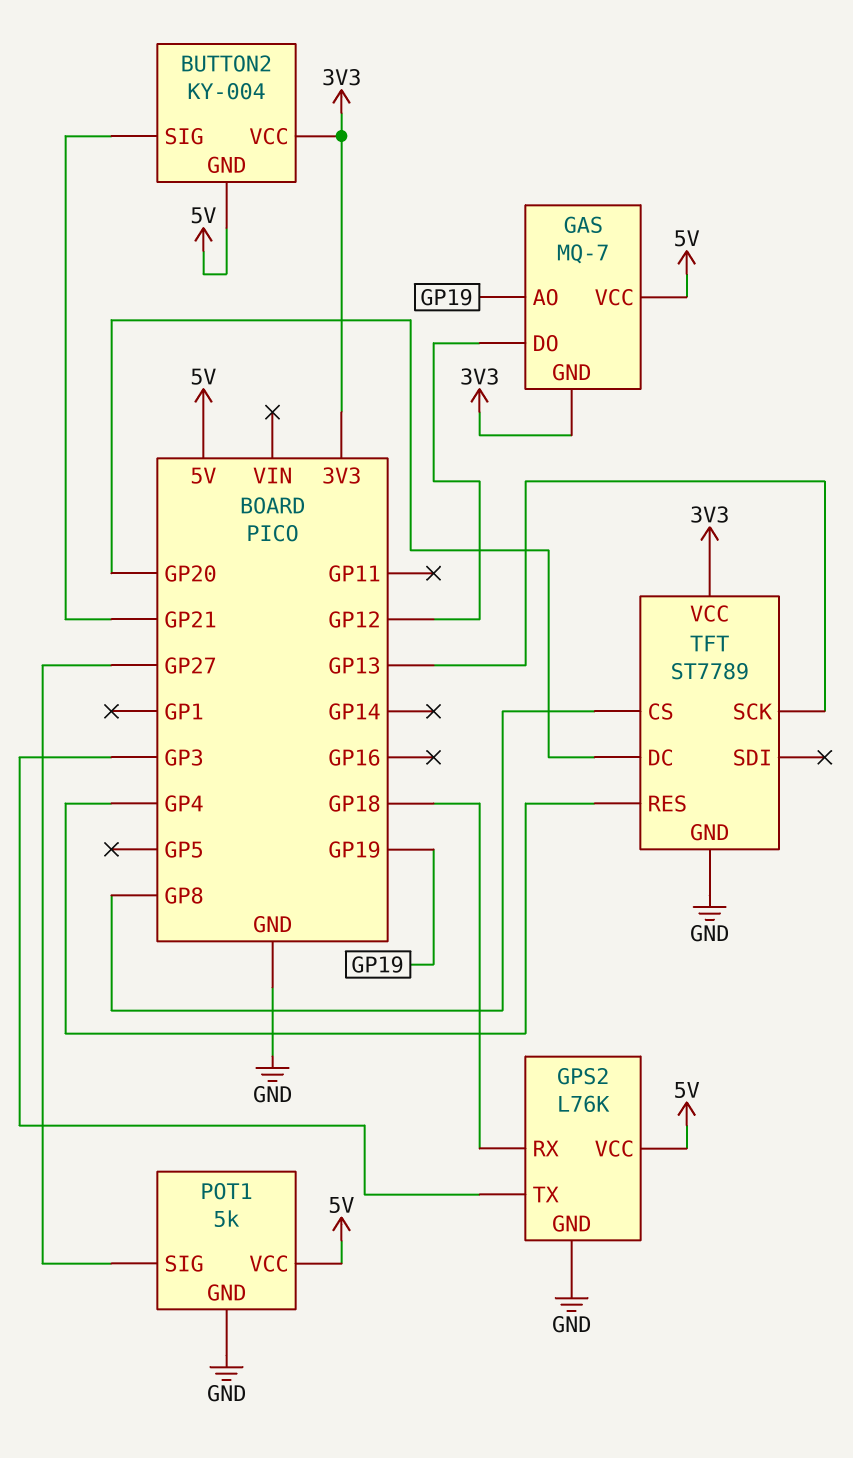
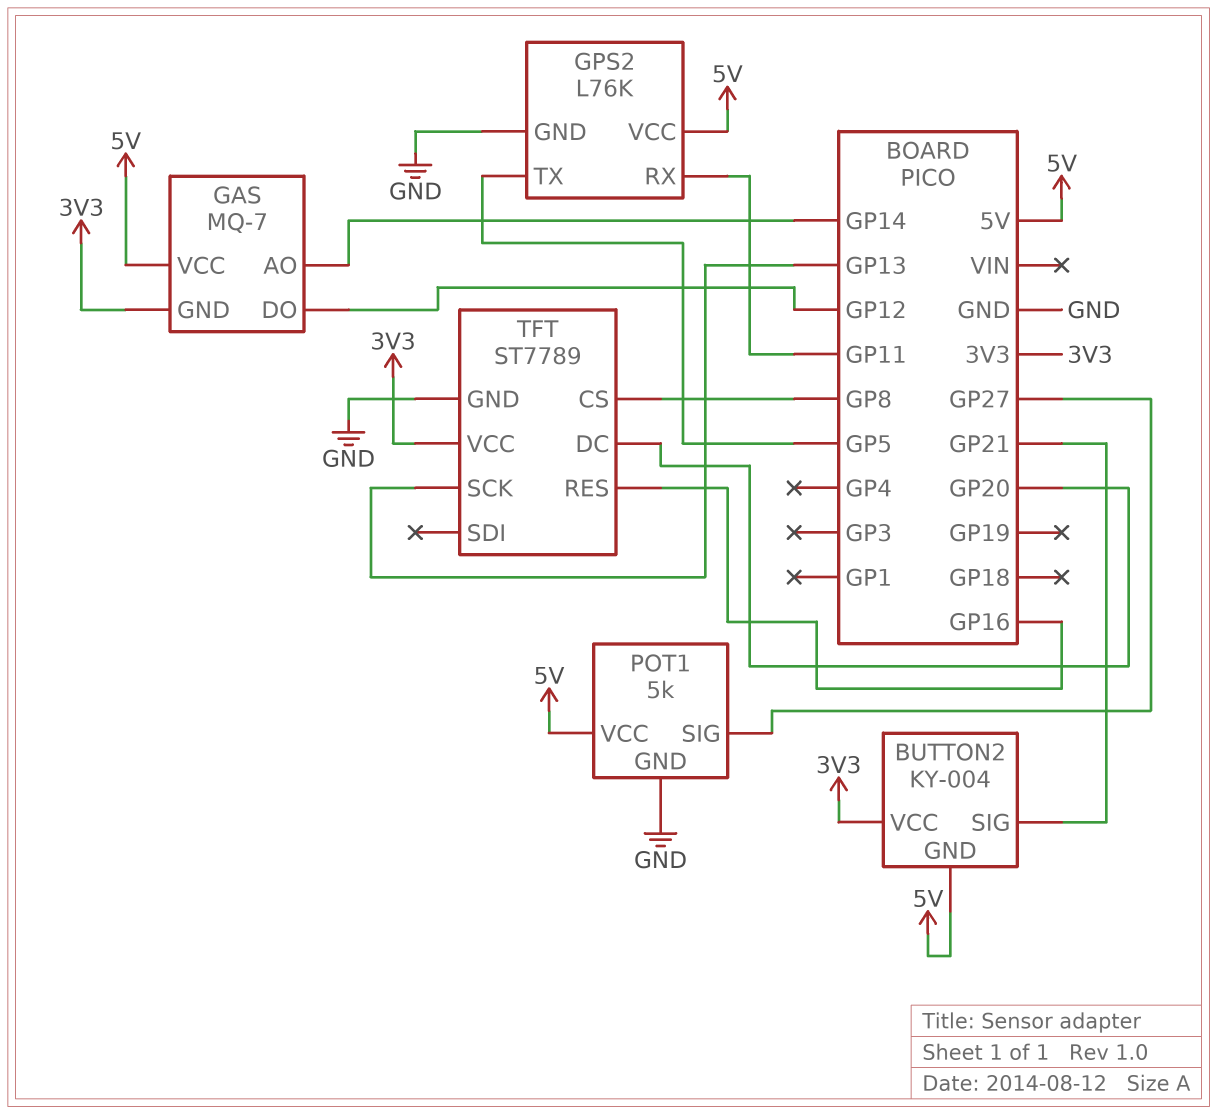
GAS pin AO: GP19 -> GP14
GPS2 pin RX: GP18 -> GP11
GPS2 pin TX: GP3 -> GP5
TFT pin RES: GP4 -> GP16

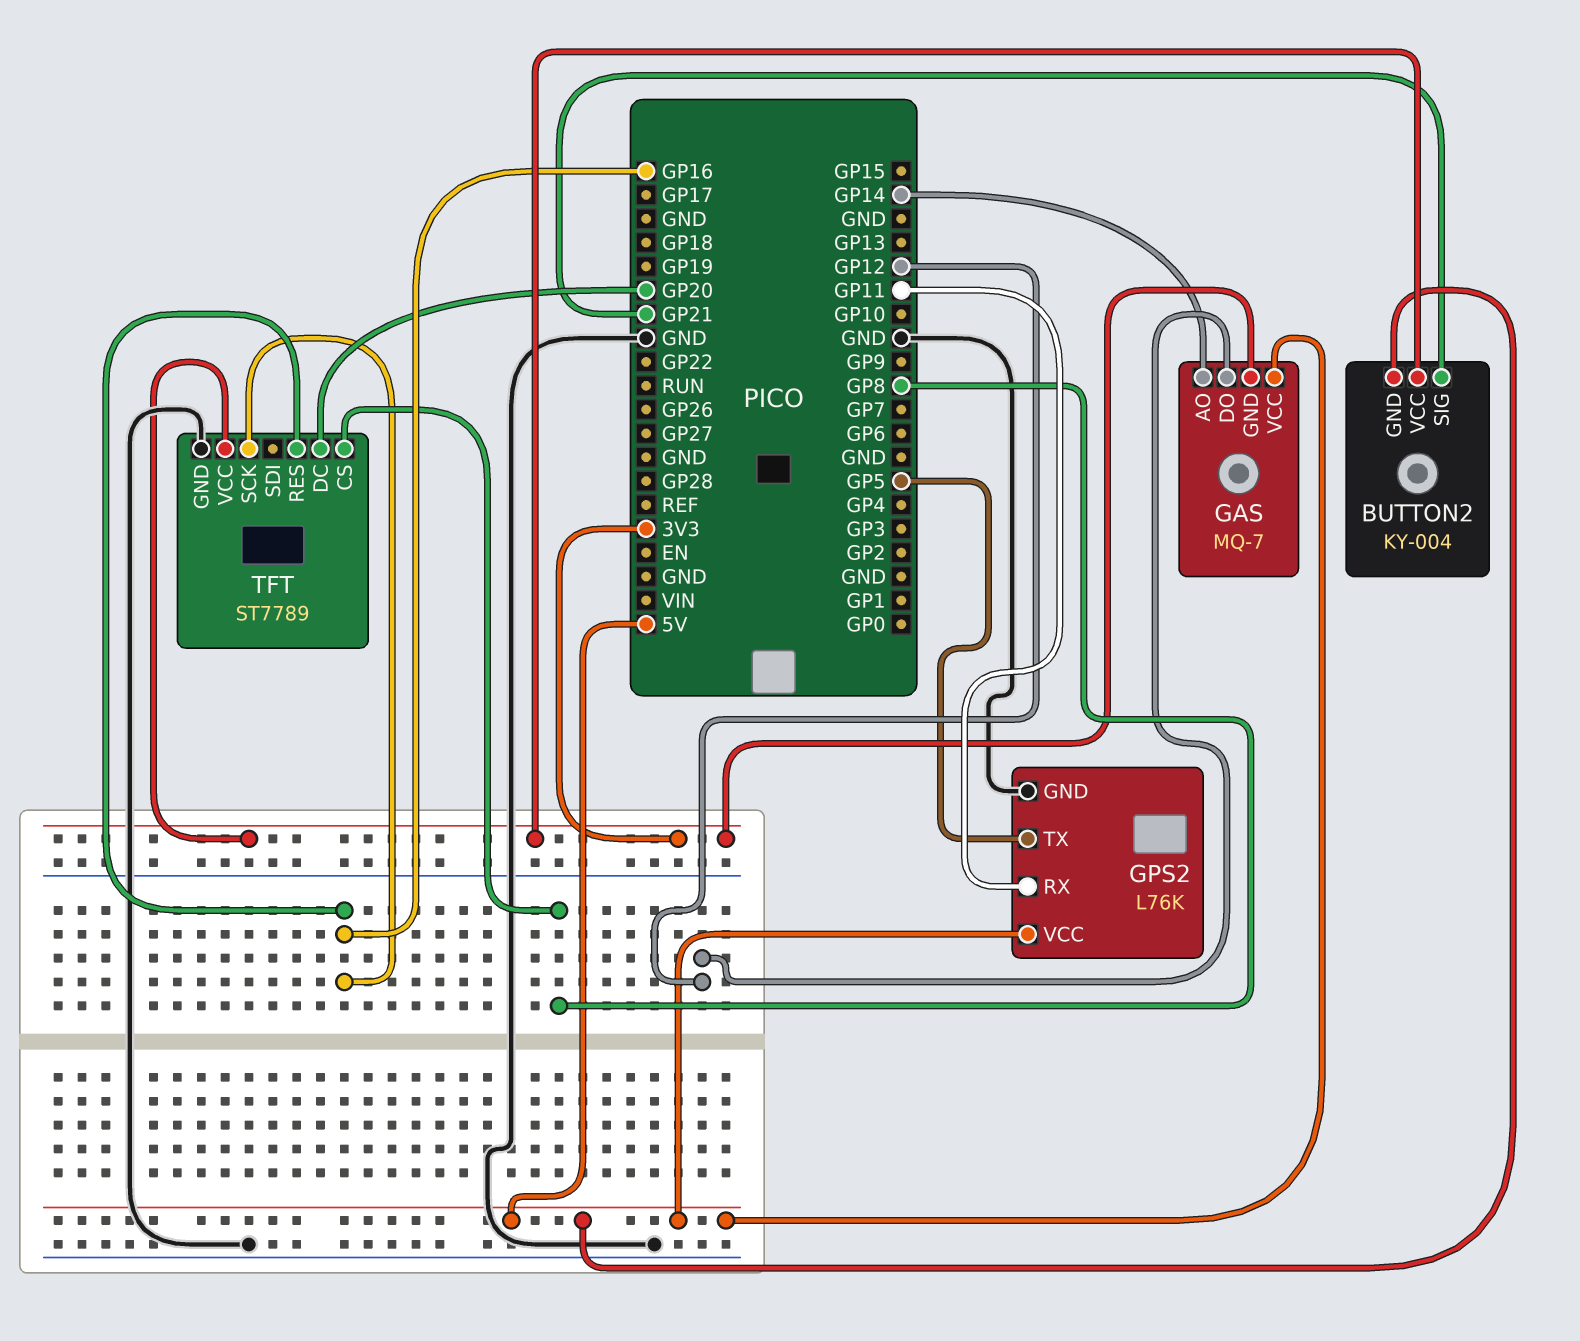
POT1: 5k -> none
POT1 pin GND: GND -> none
POT1 pin SIG: GP27 -> none
POT1 pin VCC: 5V -> none
TFT pin SCK: GP13 -> GP16

